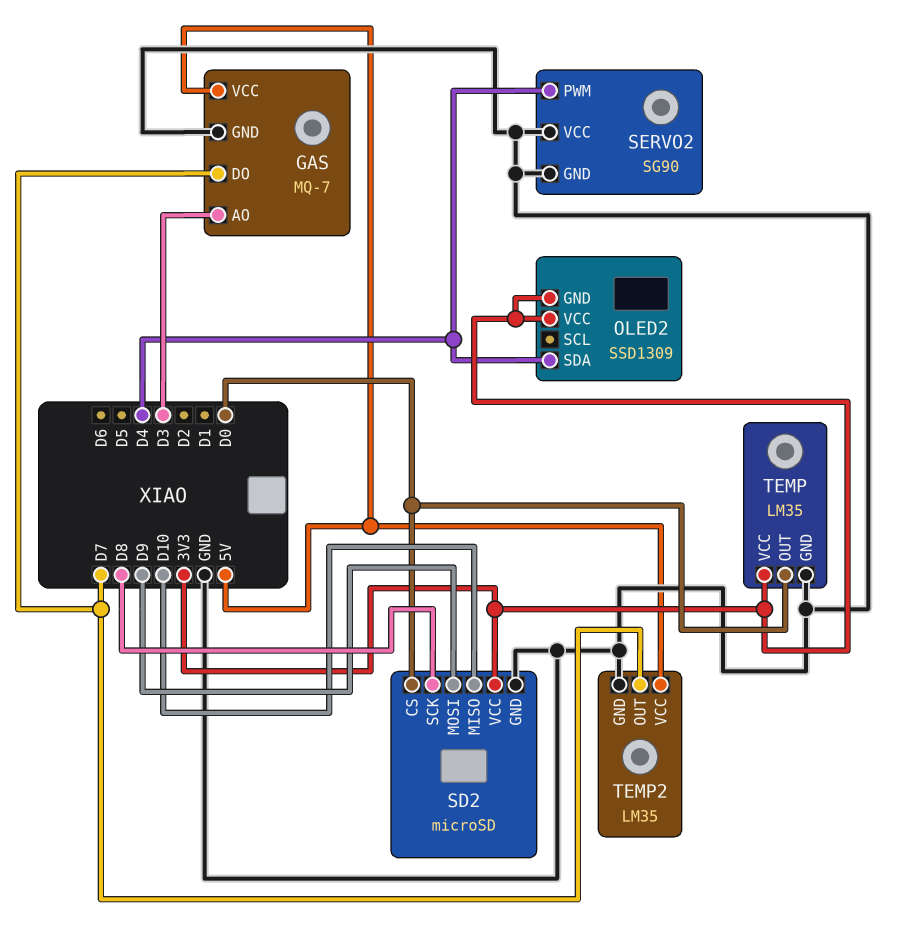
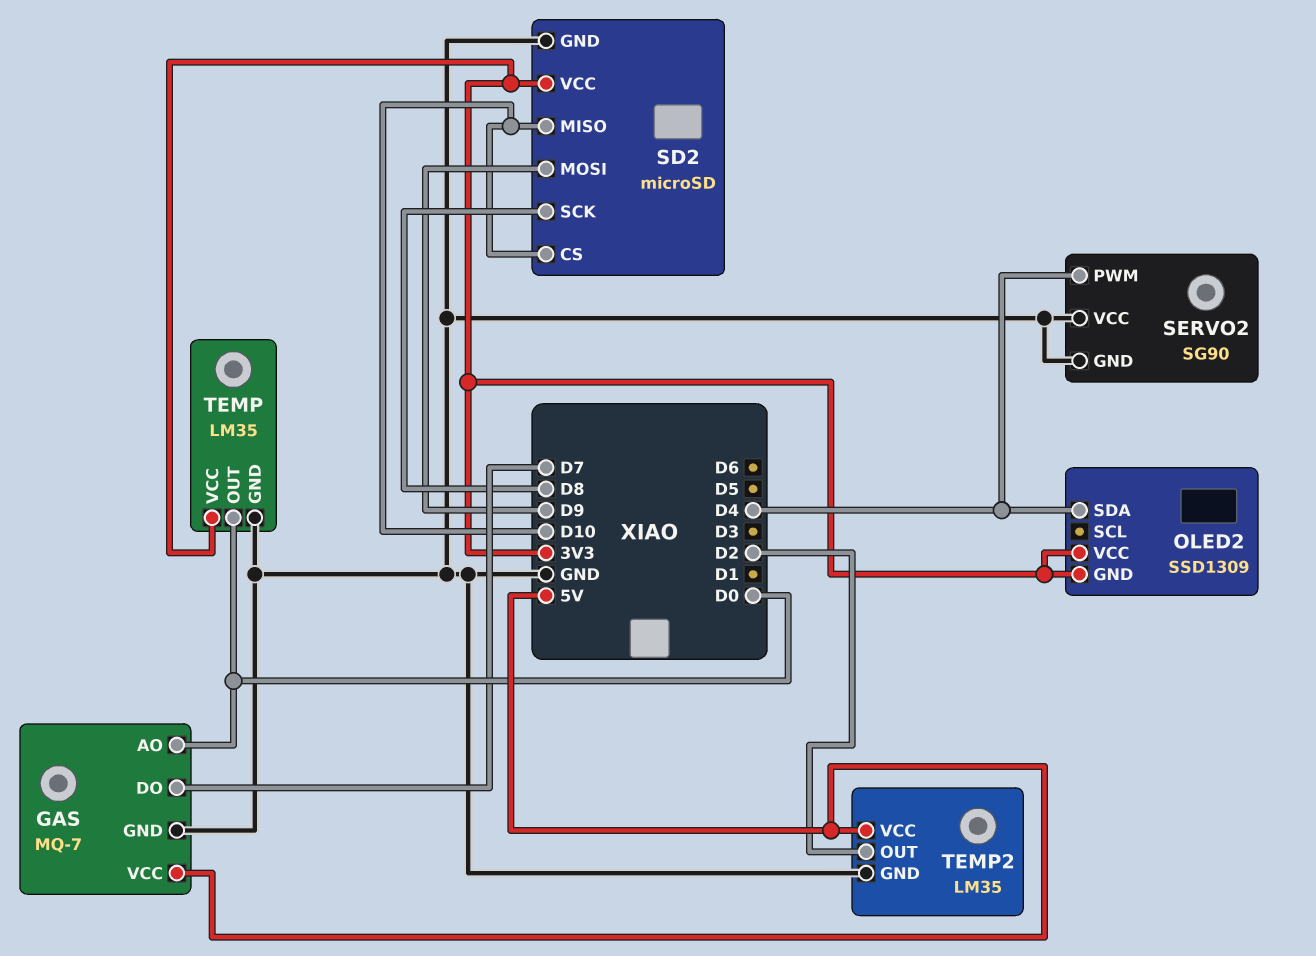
GAS pin AO: D3 -> D0
SD2 pin CS: D0 -> D10
TEMP2 pin OUT: D7 -> D2

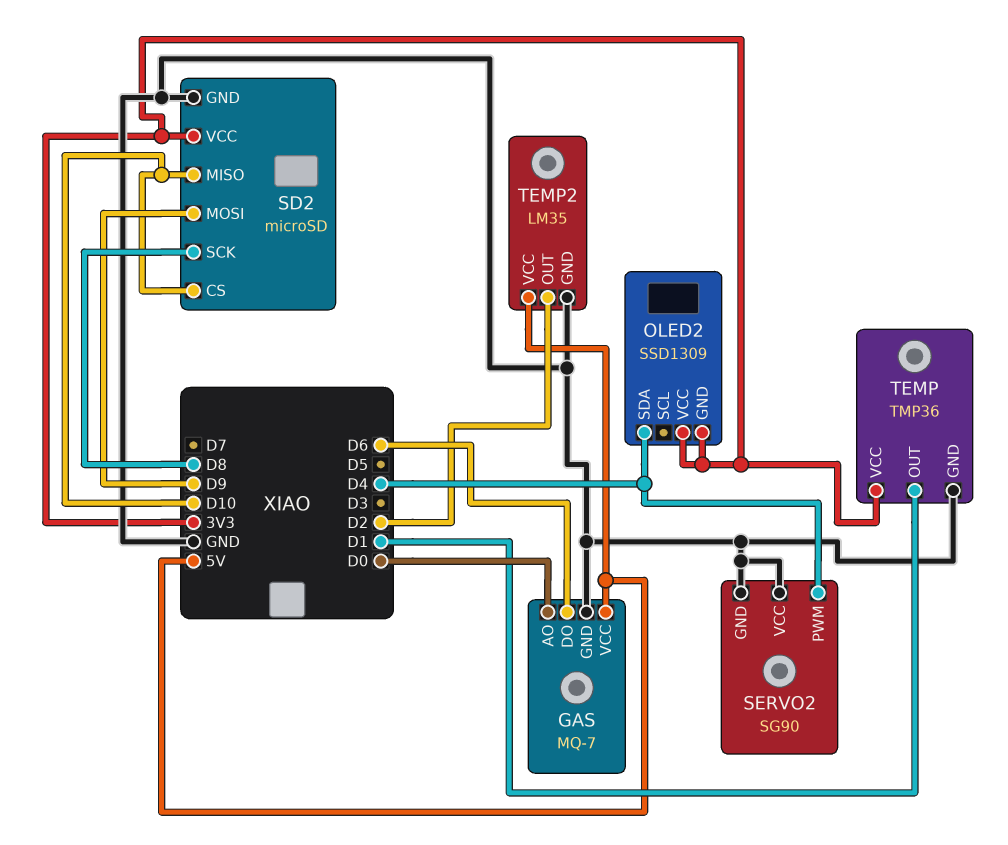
GAS pin DO: D7 -> D6
TEMP: LM35 -> TMP36
TEMP pin OUT: D0 -> D1

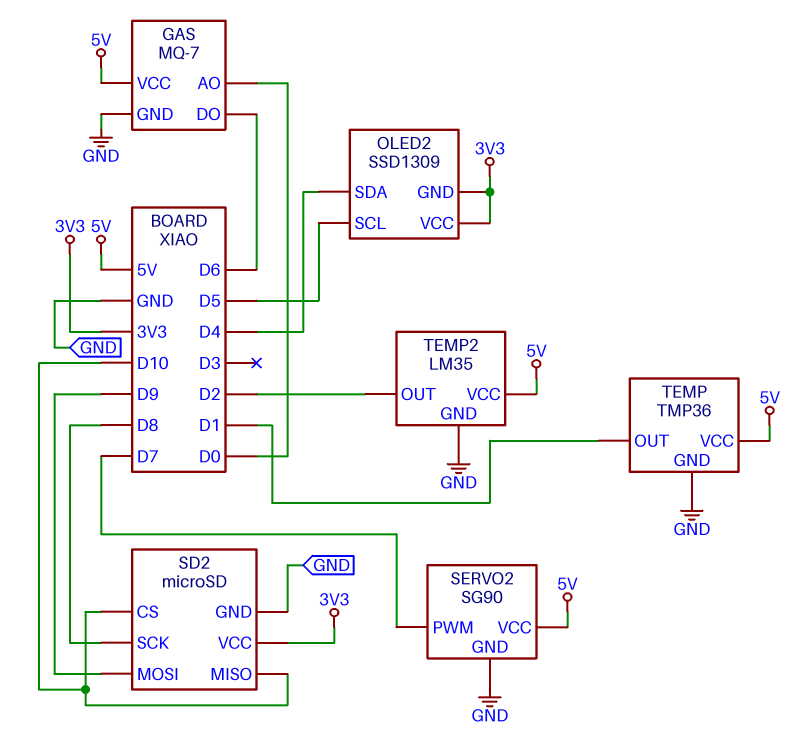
OLED2 pin SCL: none -> D5
SERVO2 pin PWM: D4 -> D7
SERVO2 pin VCC: GND -> 5V
TEMP pin VCC: 3V3 -> 5V

